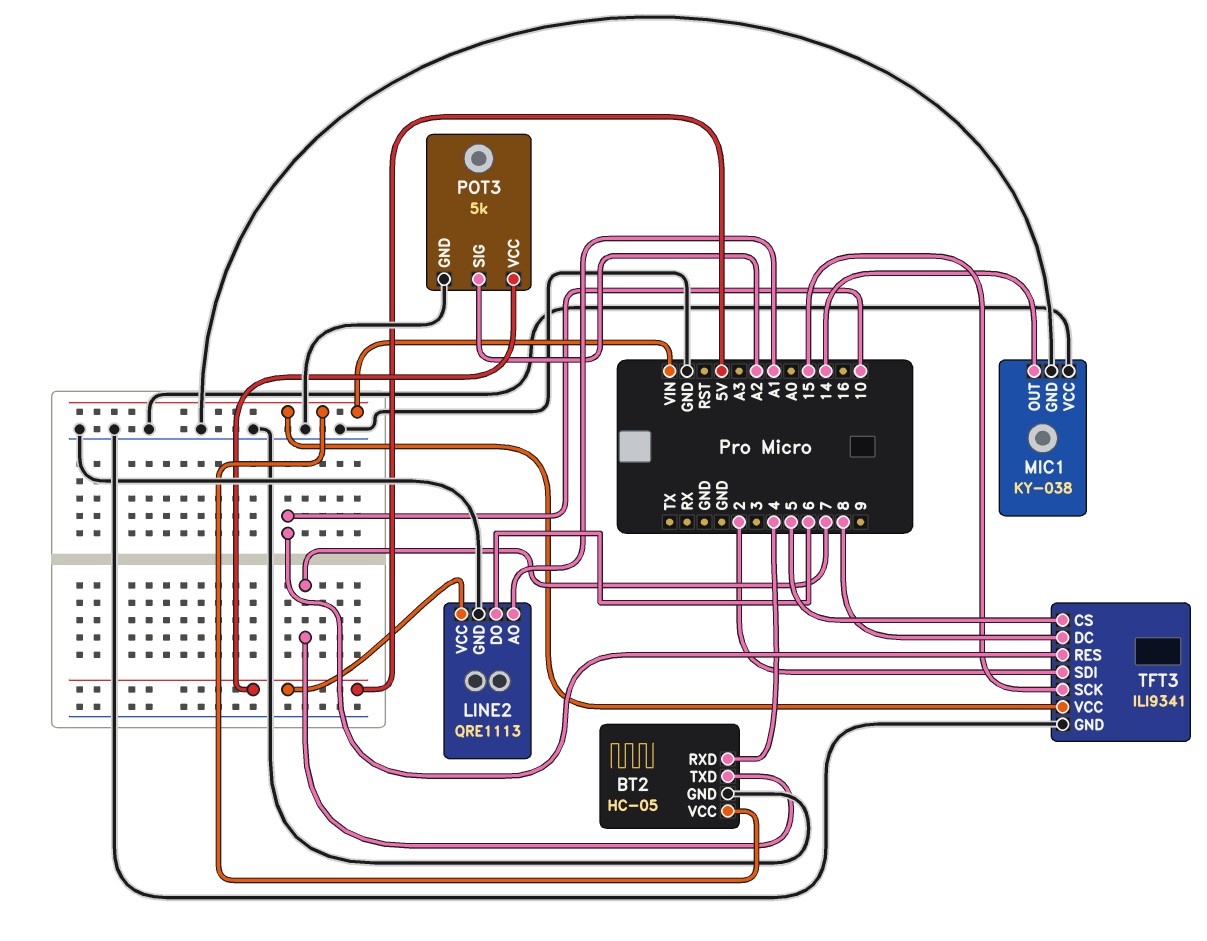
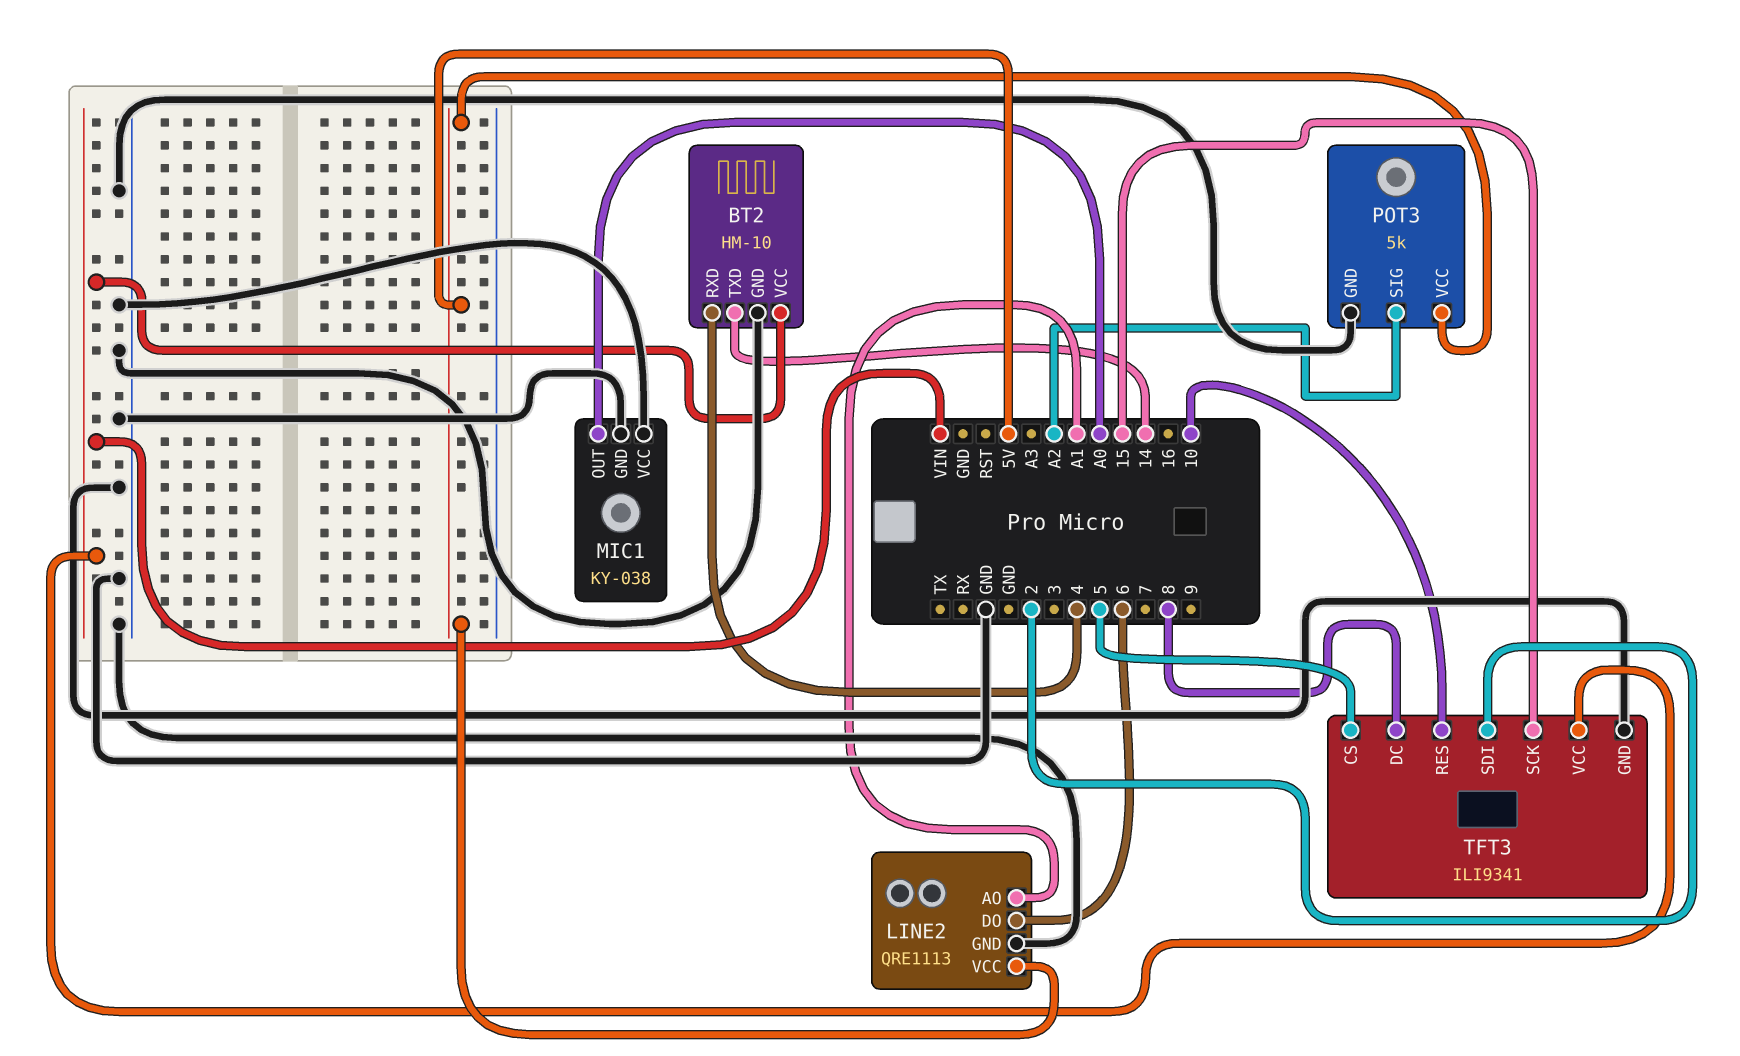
BT2: HC-05 -> HM-10
BT2 pin TXD: 7 -> 14
MIC1 pin OUT: 14 -> A0

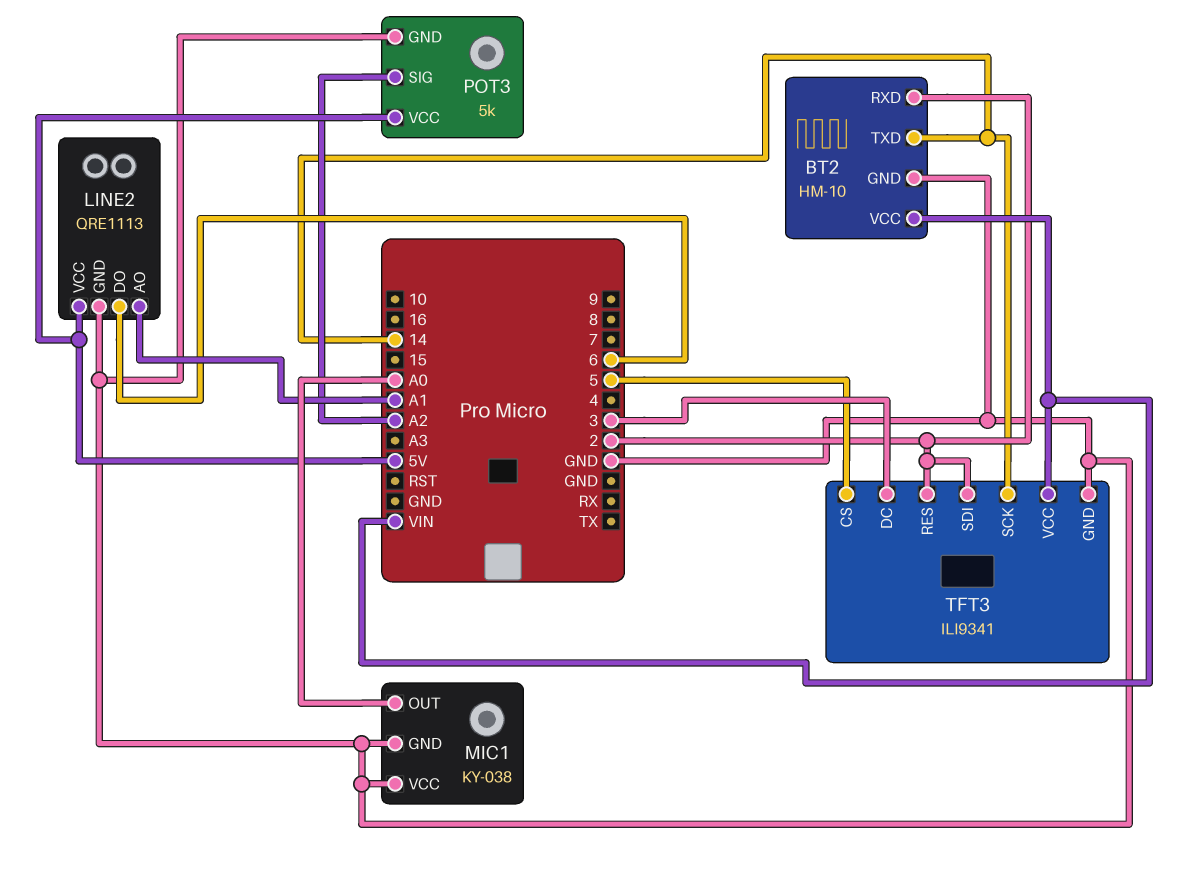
BT2 pin RXD: 4 -> 2
TFT3 pin DC: 8 -> 3
TFT3 pin RES: 10 -> 2
TFT3 pin SCK: 15 -> 14

